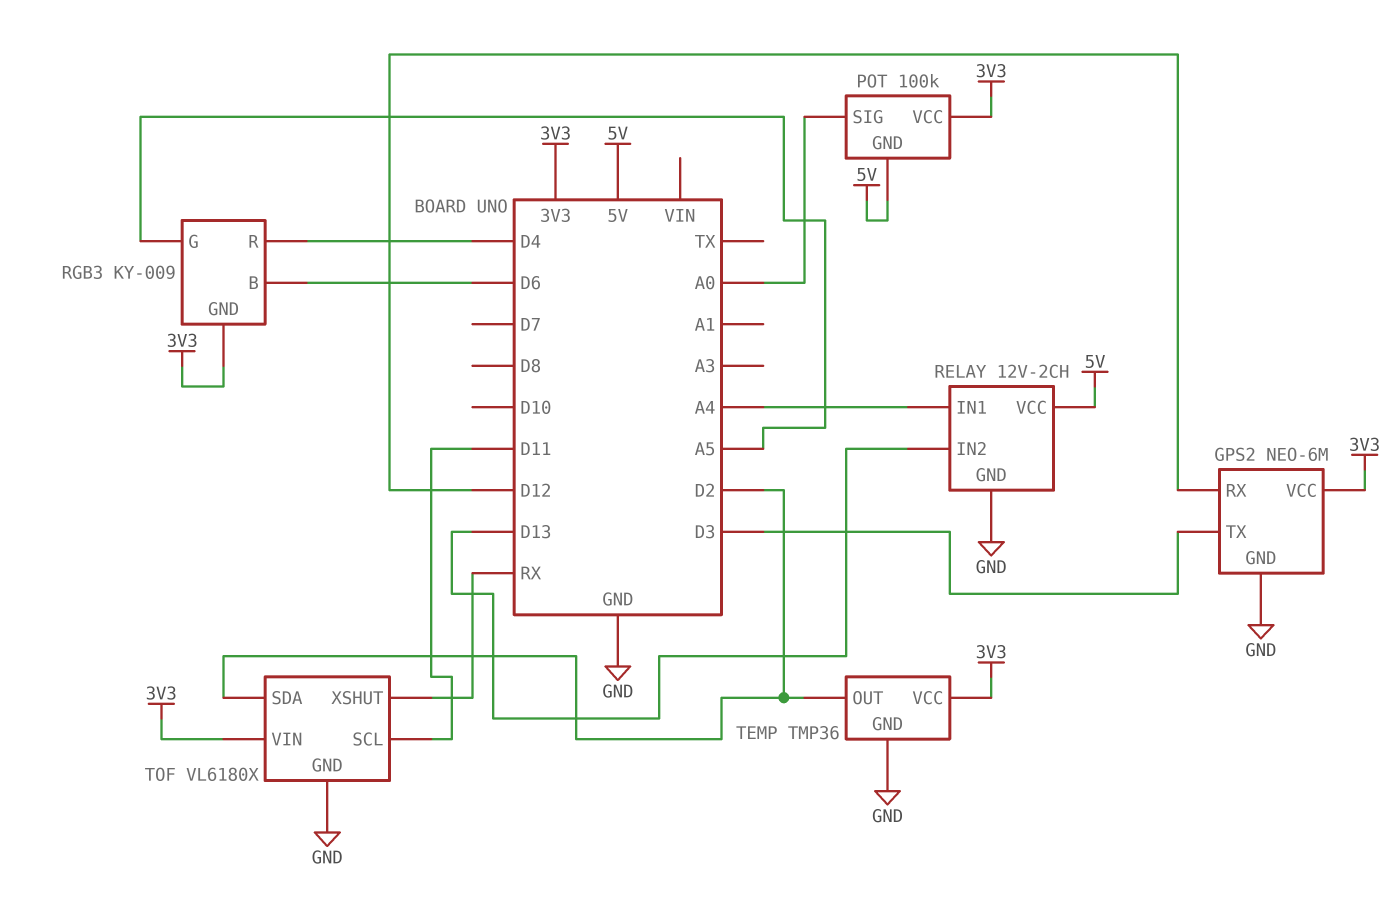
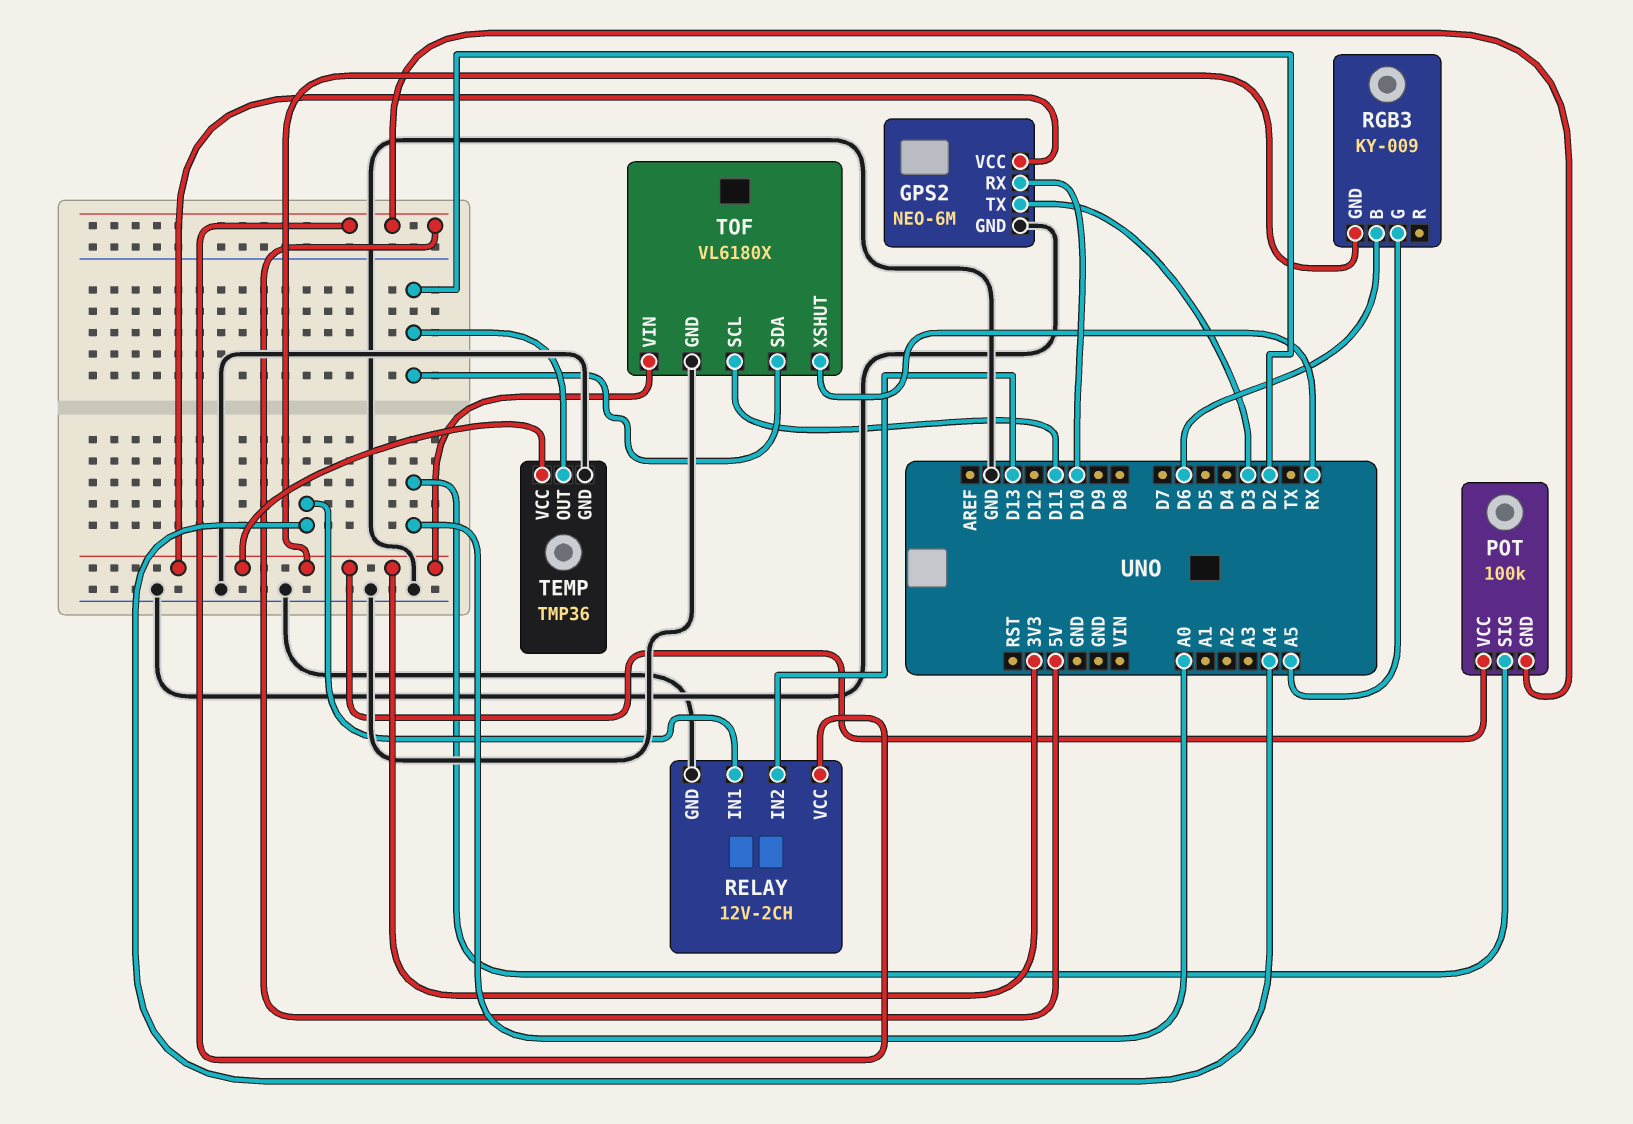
GPS2 pin RX: D12 -> D10
RGB3 pin R: D4 -> none

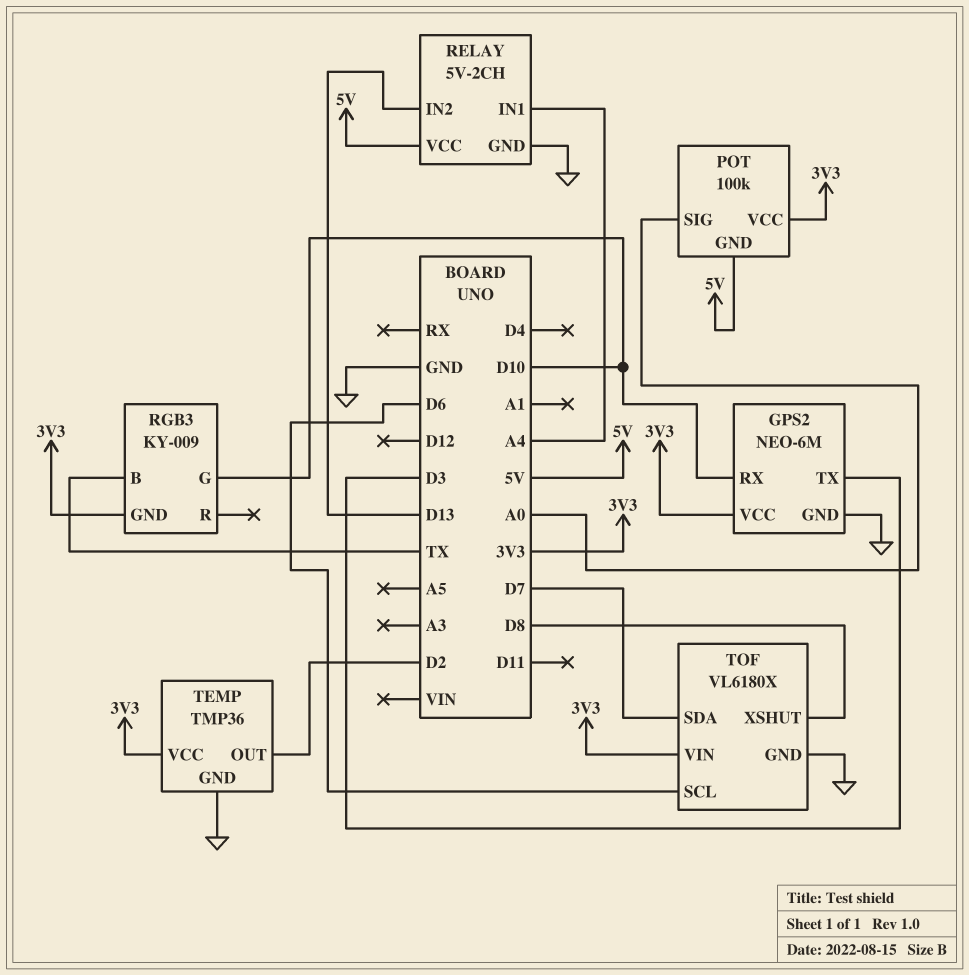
RELAY: 12V-2CH -> 5V-2CH
RGB3 pin B: D6 -> TX
RGB3 pin G: A5 -> D10
TOF pin SCL: D11 -> D6
TOF pin SDA: D2 -> D7
TOF pin XSHUT: RX -> D8

